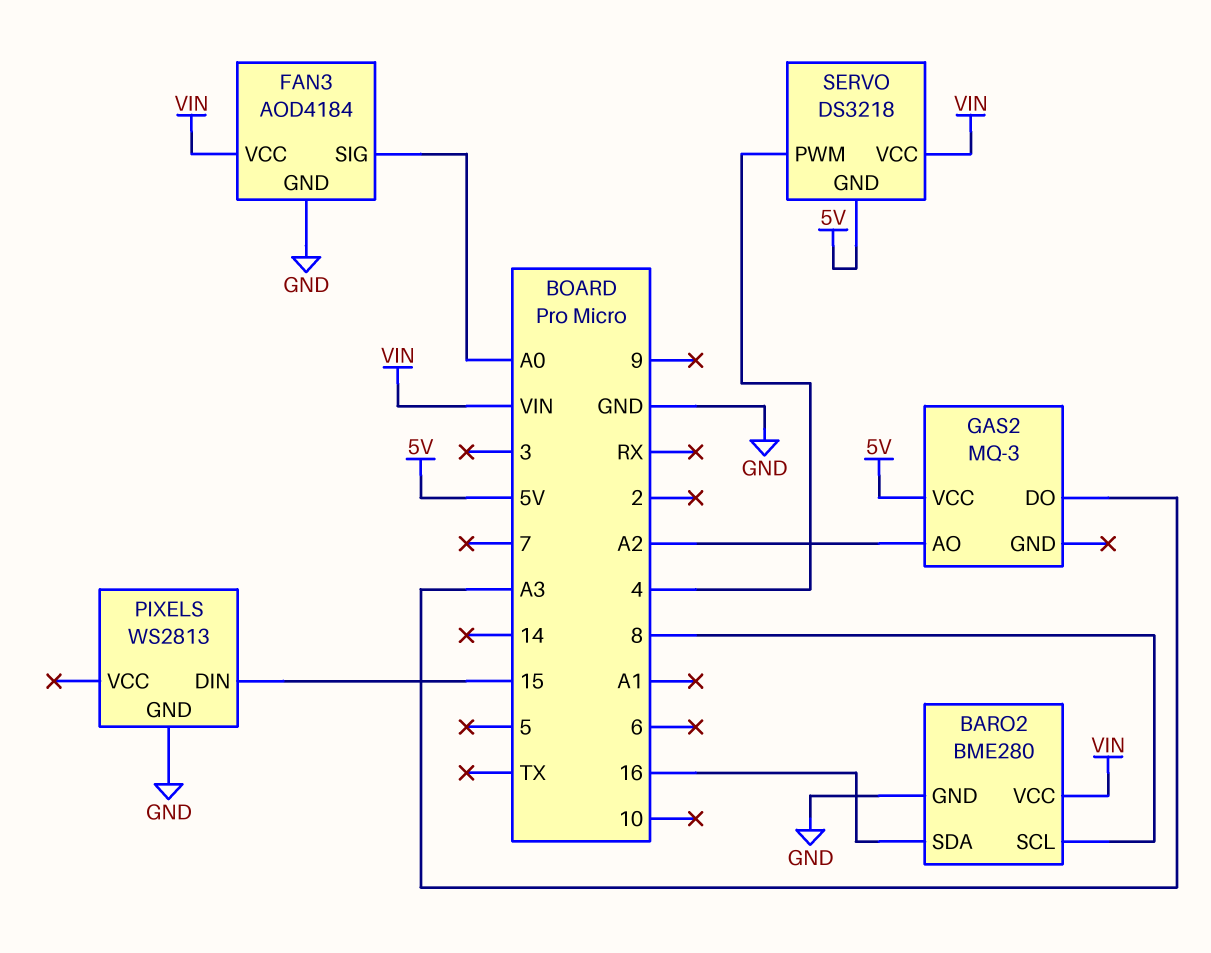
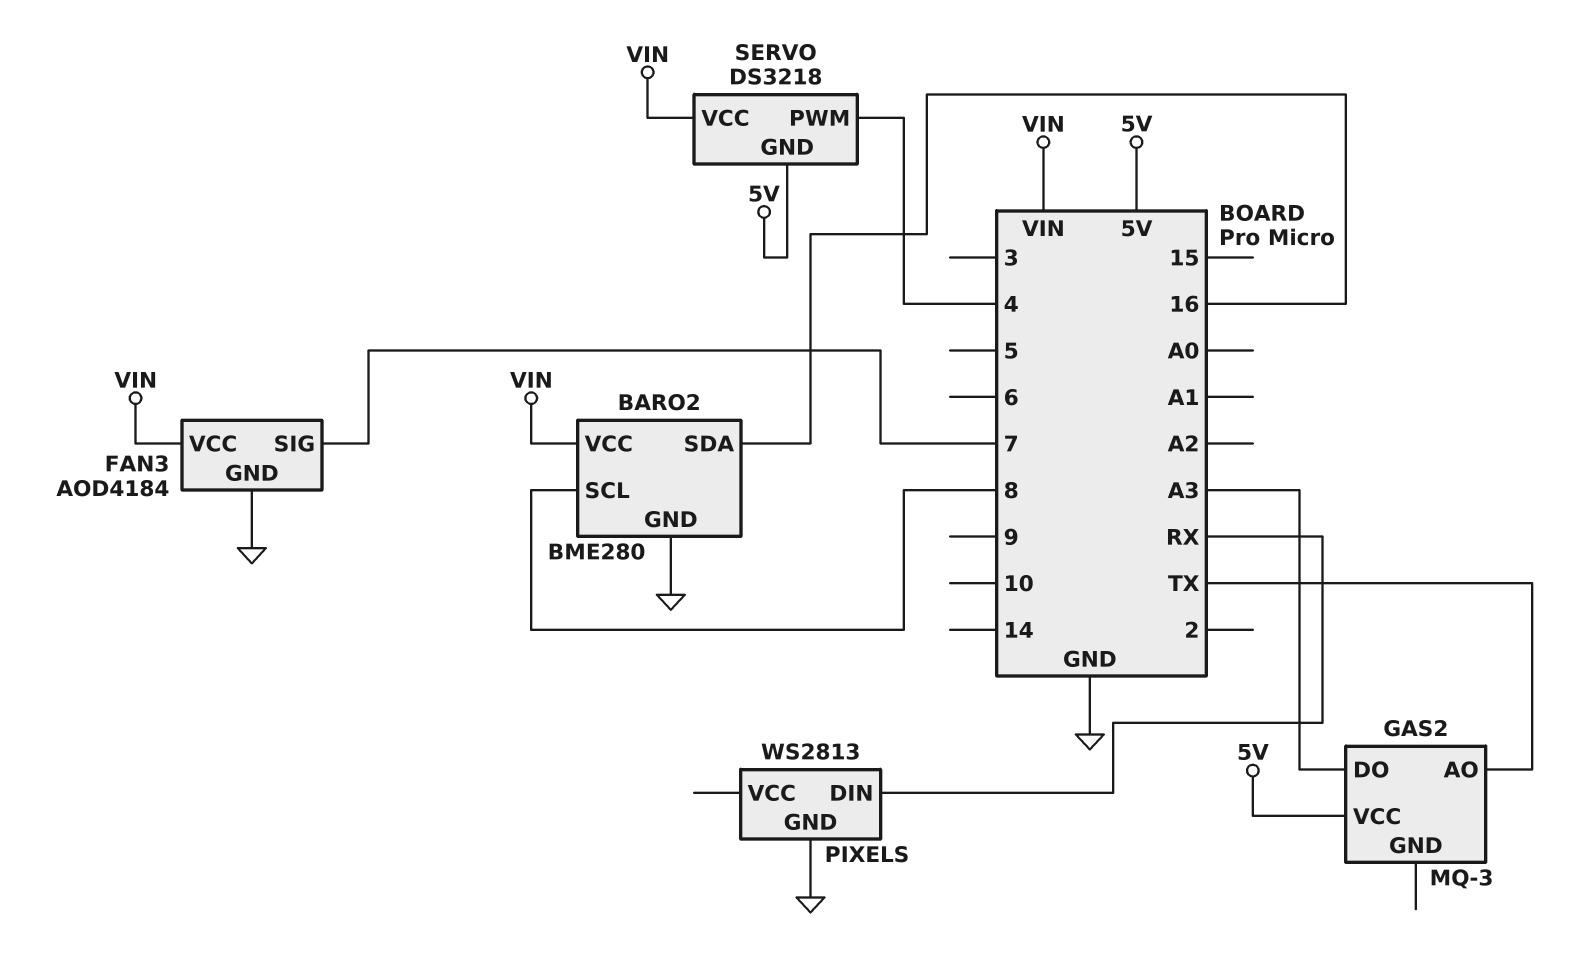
FAN3 pin SIG: A0 -> 7
GAS2 pin AO: A2 -> TX
PIXELS pin DIN: 15 -> RX

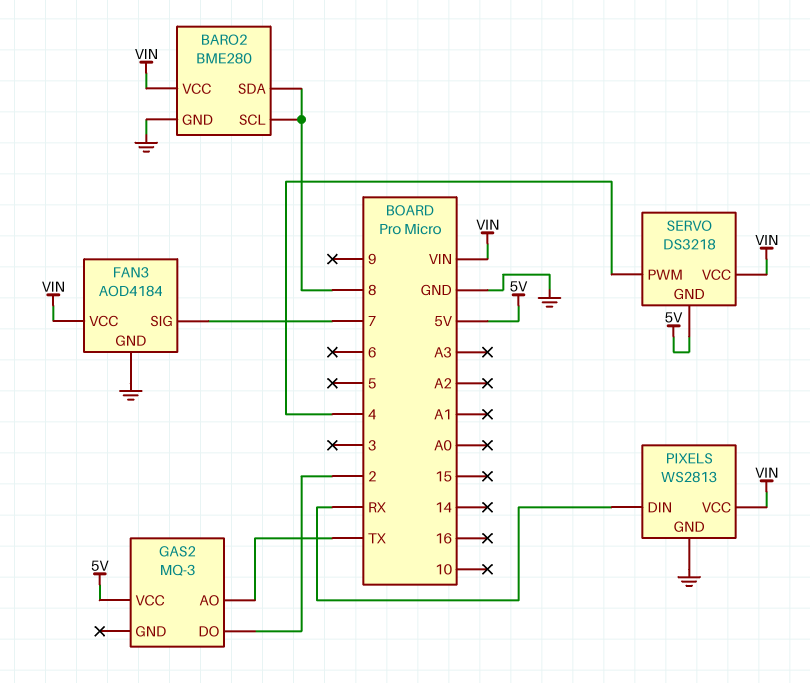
BARO2 pin SDA: 16 -> 8
GAS2 pin DO: A3 -> 2
PIXELS pin VCC: none -> VIN

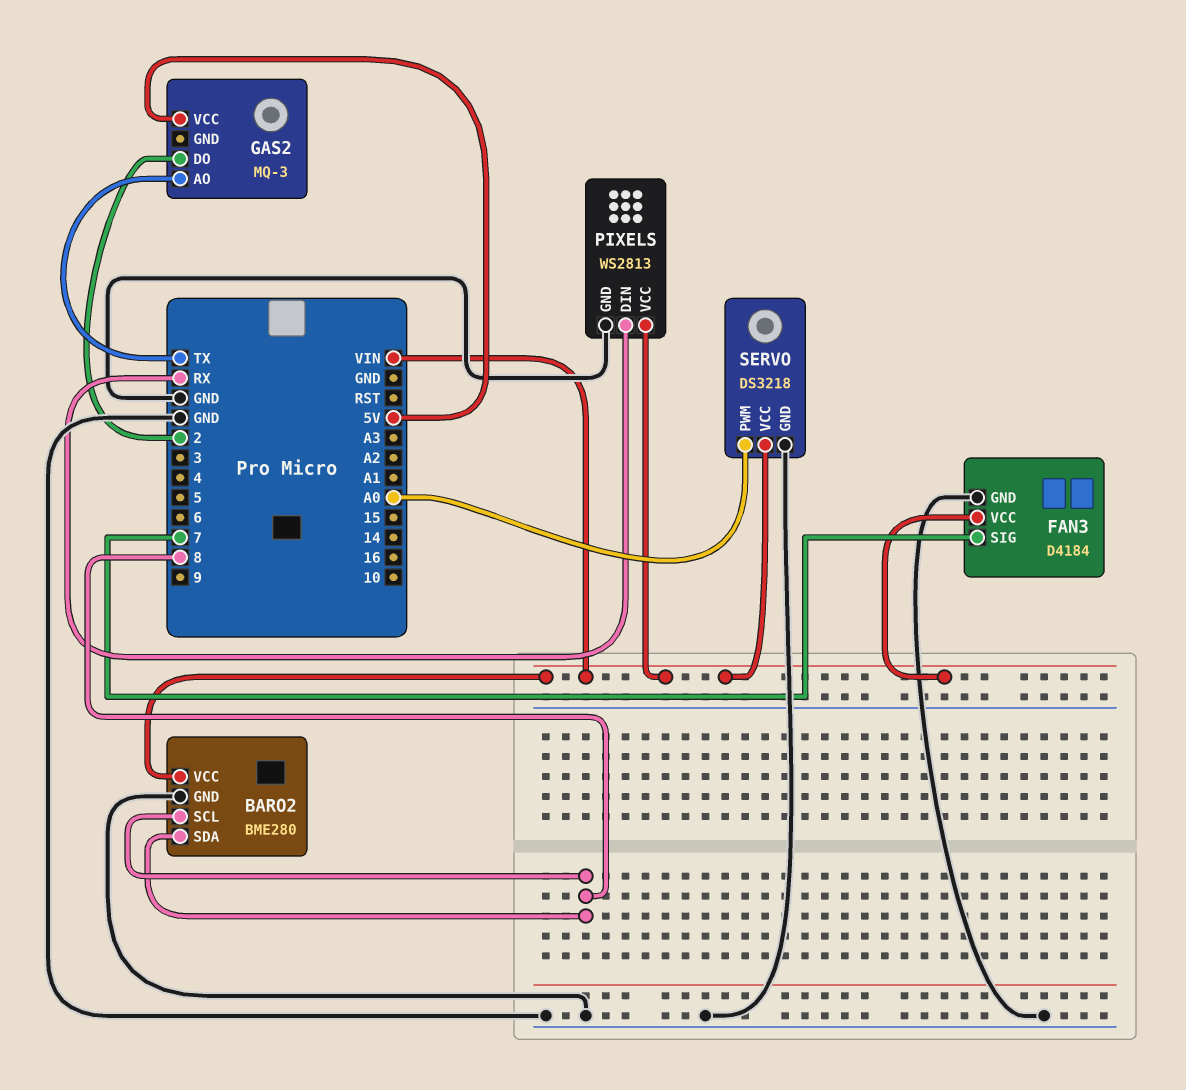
FAN3: AOD4184 -> D4184
SERVO pin GND: 5V -> GND
SERVO pin PWM: 4 -> A0

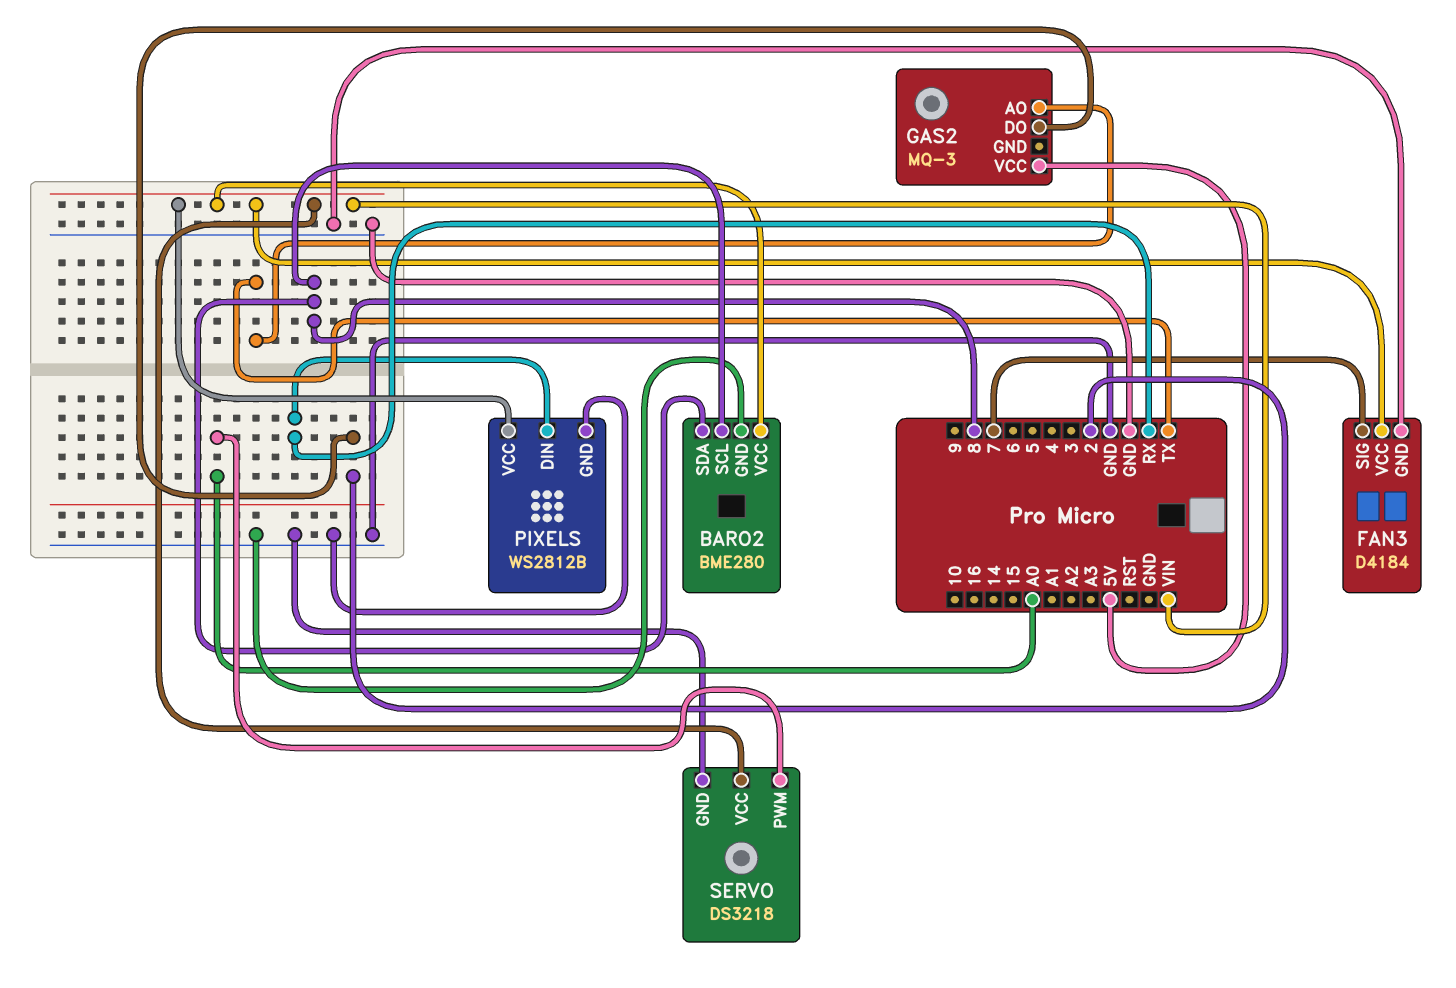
PIXELS: WS2813 -> WS2812B

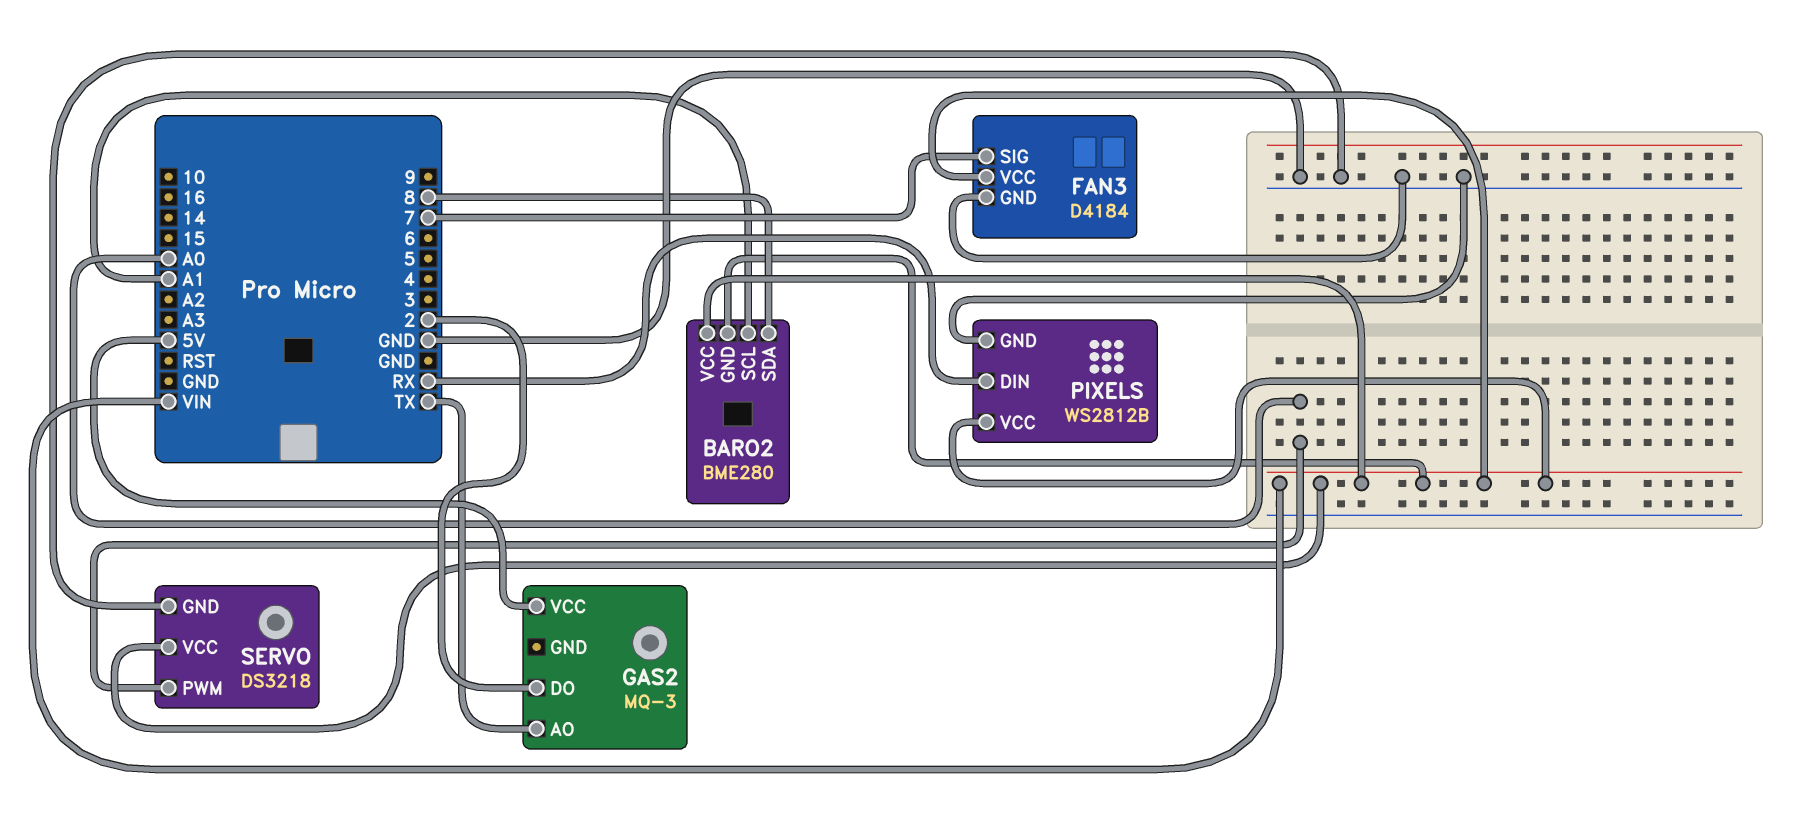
BARO2 pin GND: GND -> VIN
BARO2 pin SCL: 8 -> A1

